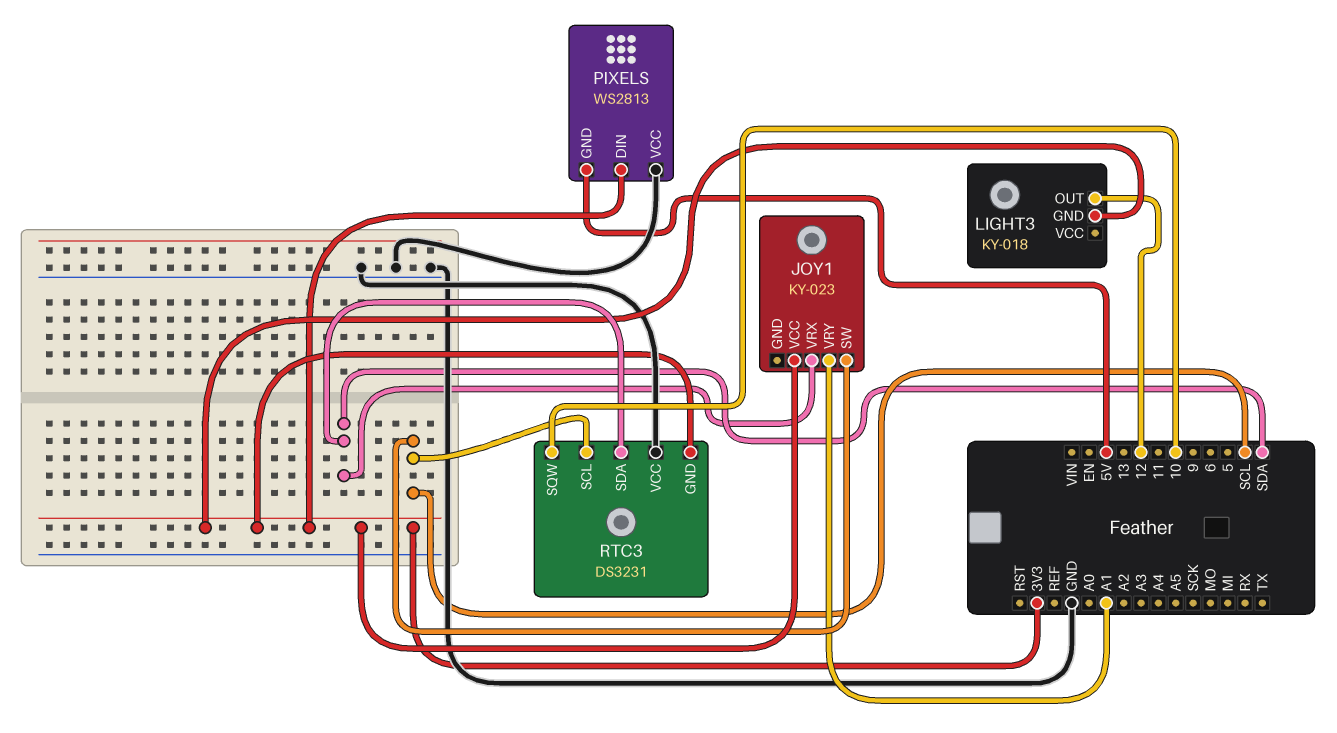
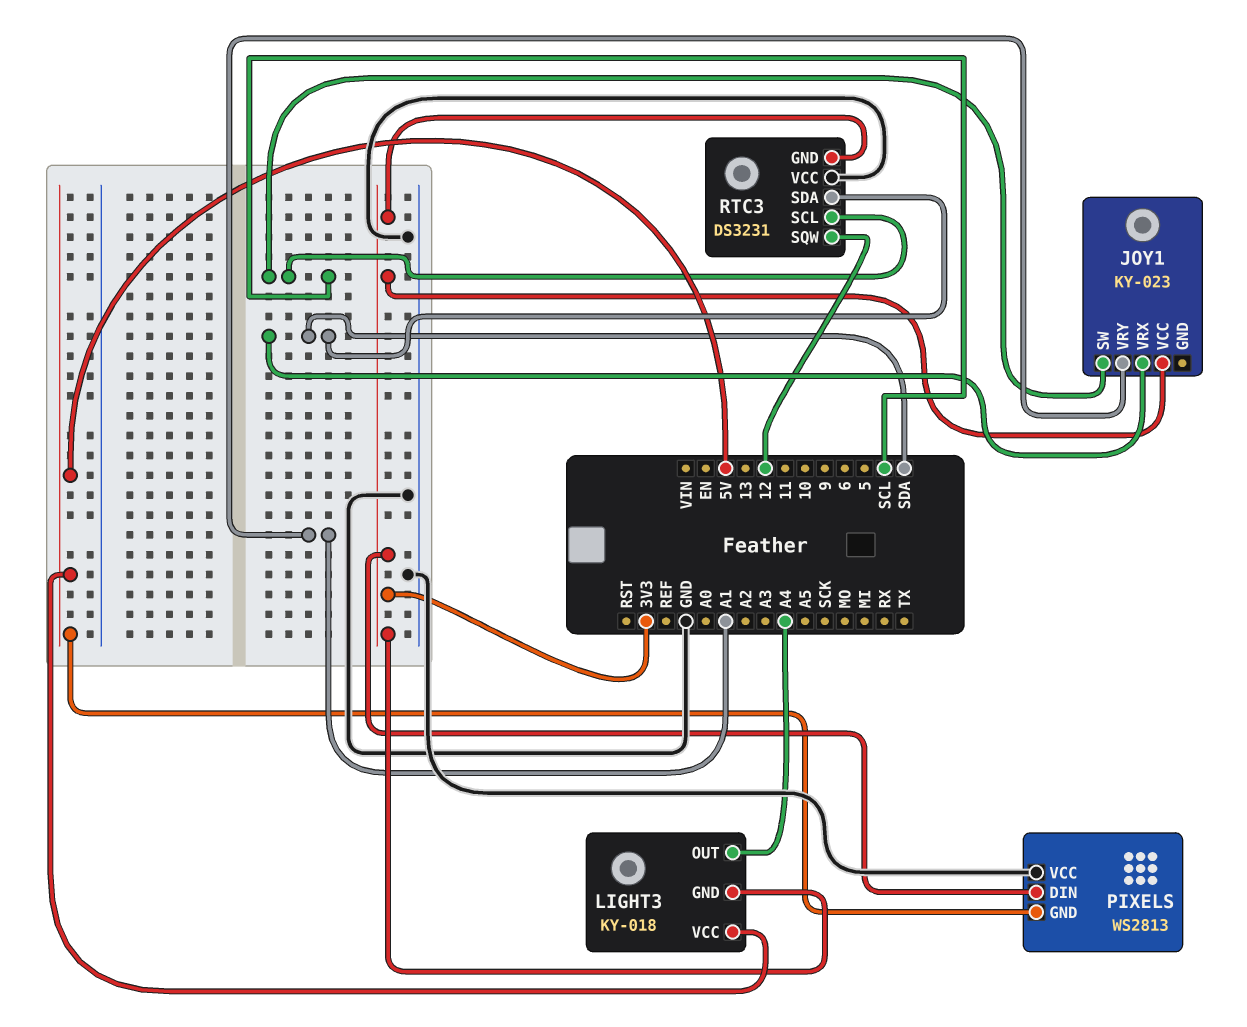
LIGHT3 pin OUT: 12 -> A4
LIGHT3 pin VCC: none -> 5V
RTC3 pin SQW: 10 -> 12

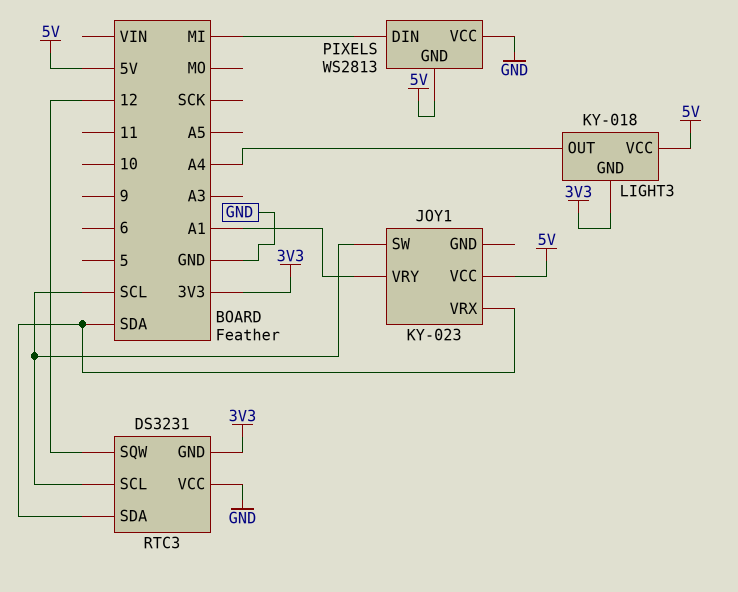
JOY1 pin VCC: 3V3 -> 5V
PIXELS pin DIN: 3V3 -> MI

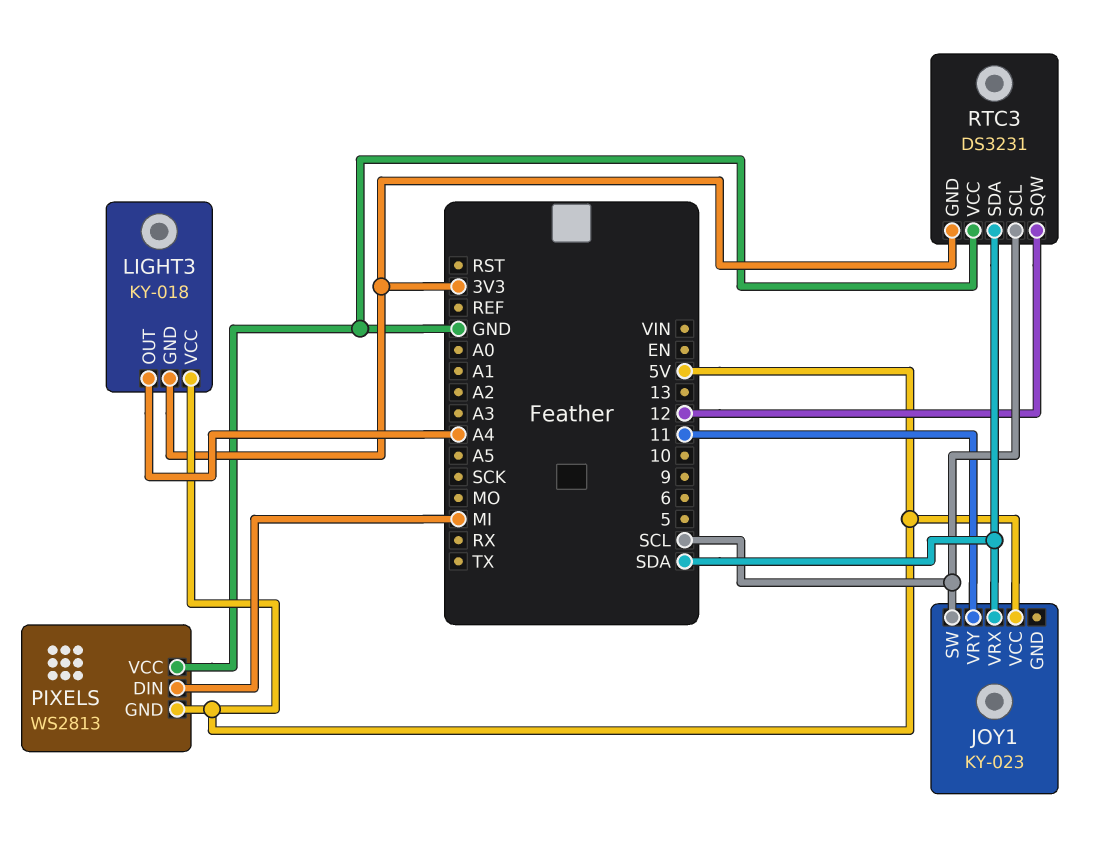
JOY1 pin VRY: A1 -> 11

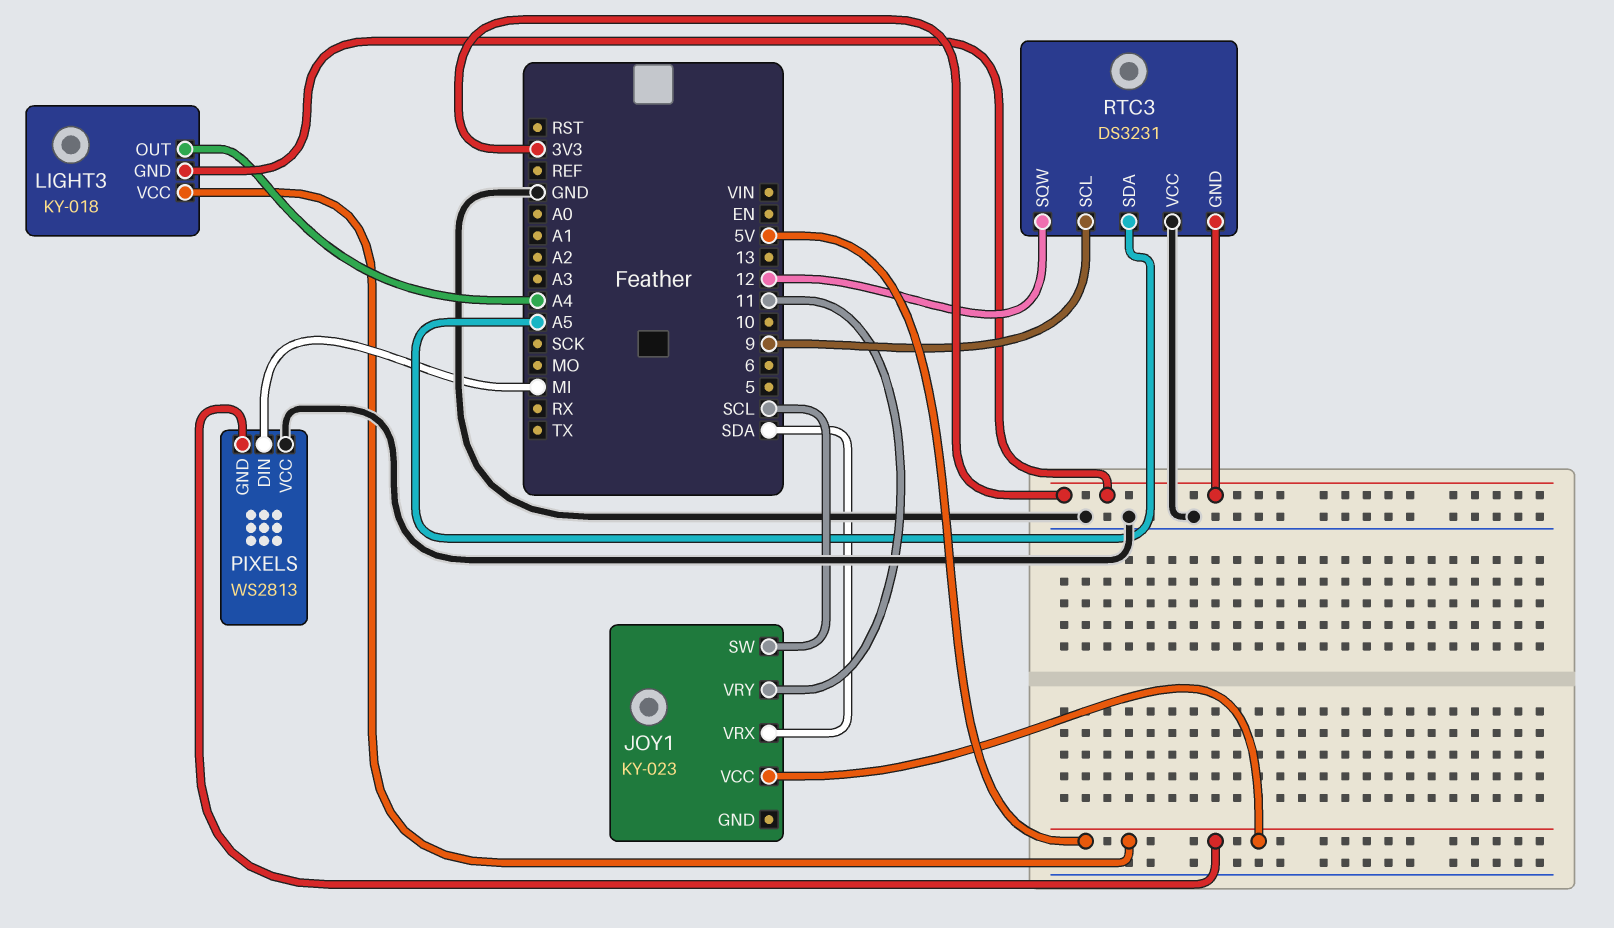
RTC3 pin SCL: SCL -> 9
RTC3 pin SDA: SDA -> A5

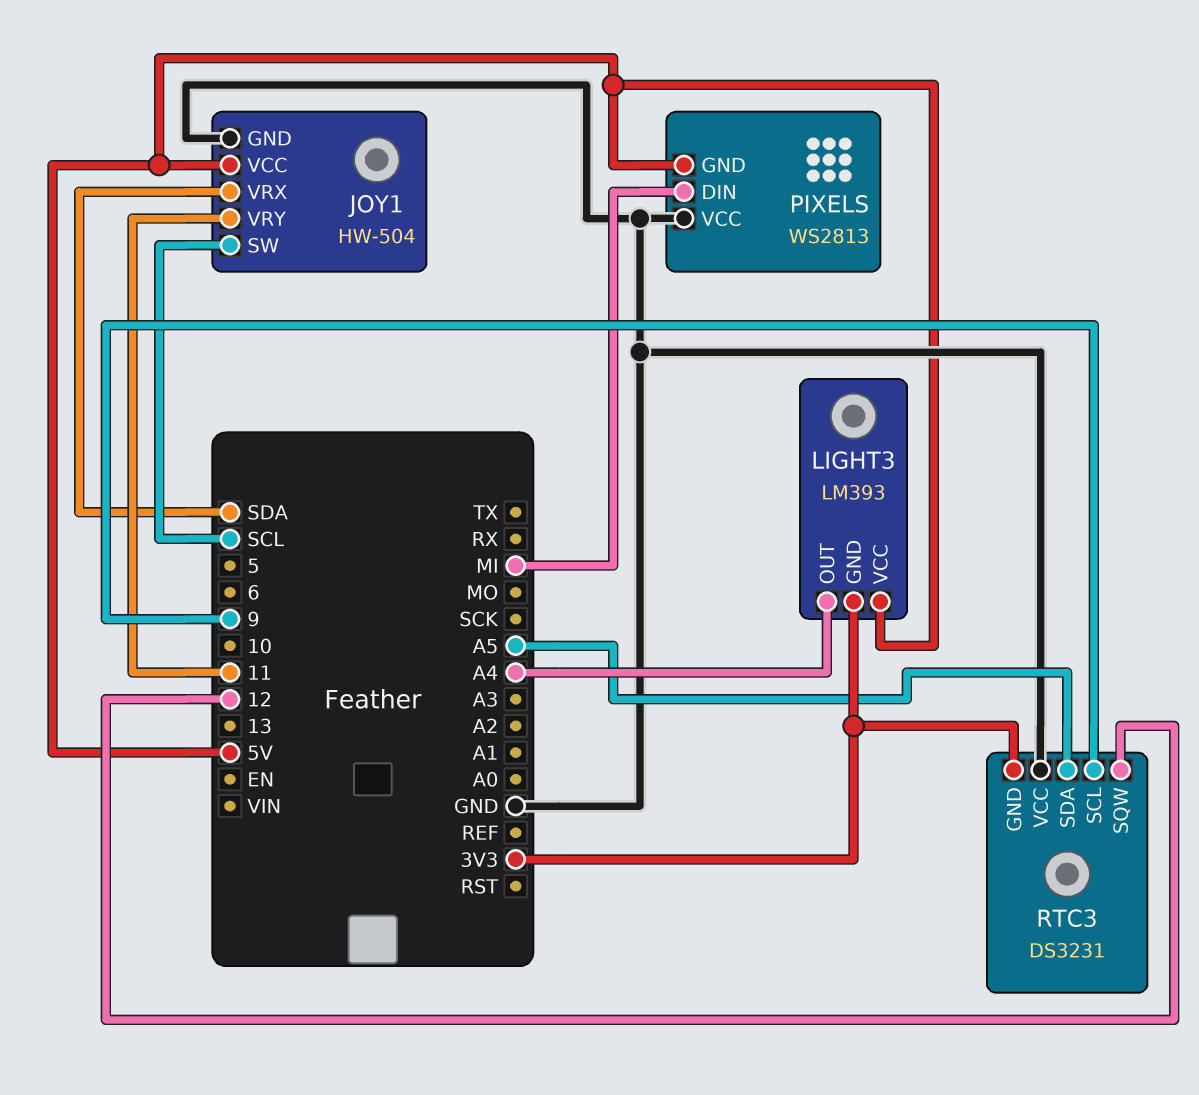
JOY1: KY-023 -> HW-504
JOY1 pin GND: none -> GND
LIGHT3: KY-018 -> LM393

